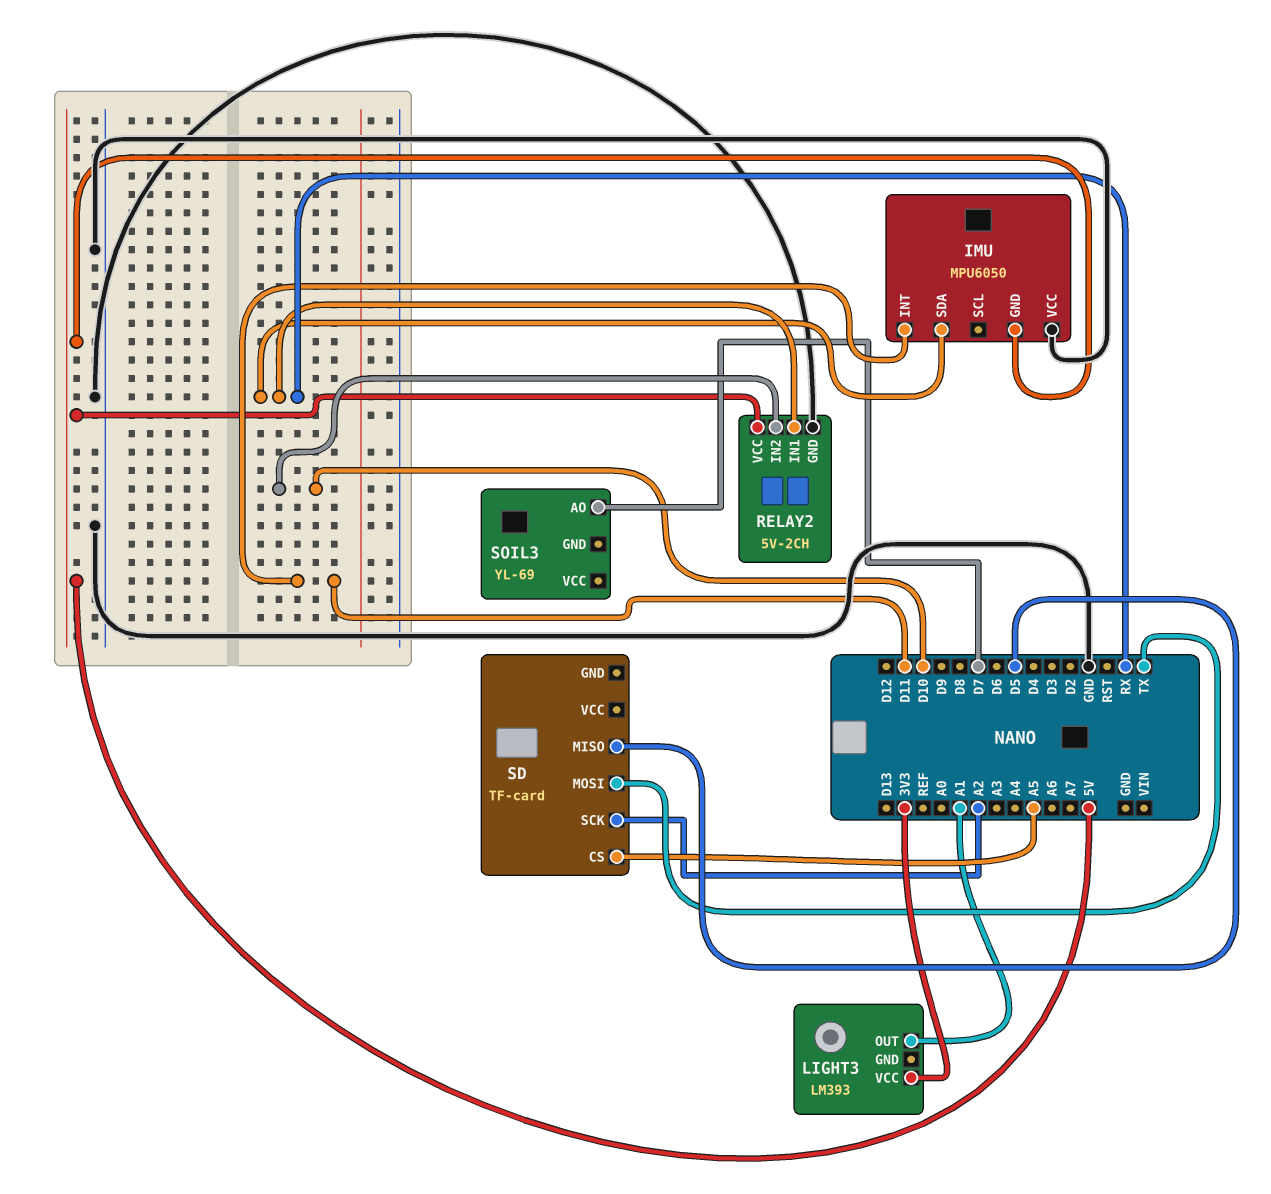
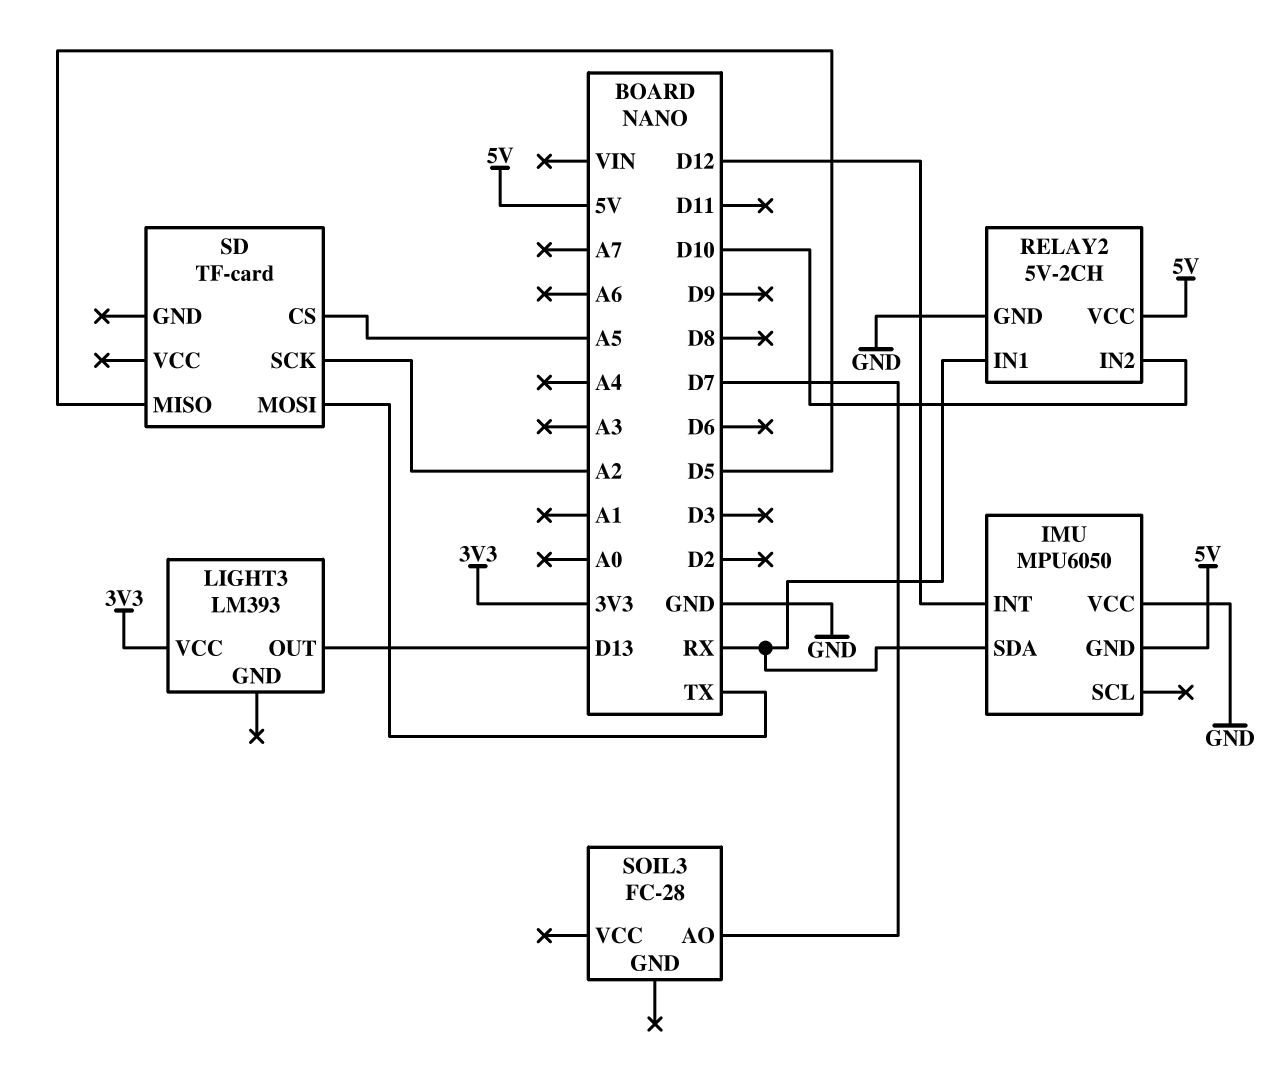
IMU pin INT: D11 -> D12
LIGHT3 pin OUT: A1 -> D13
SOIL3: YL-69 -> FC-28

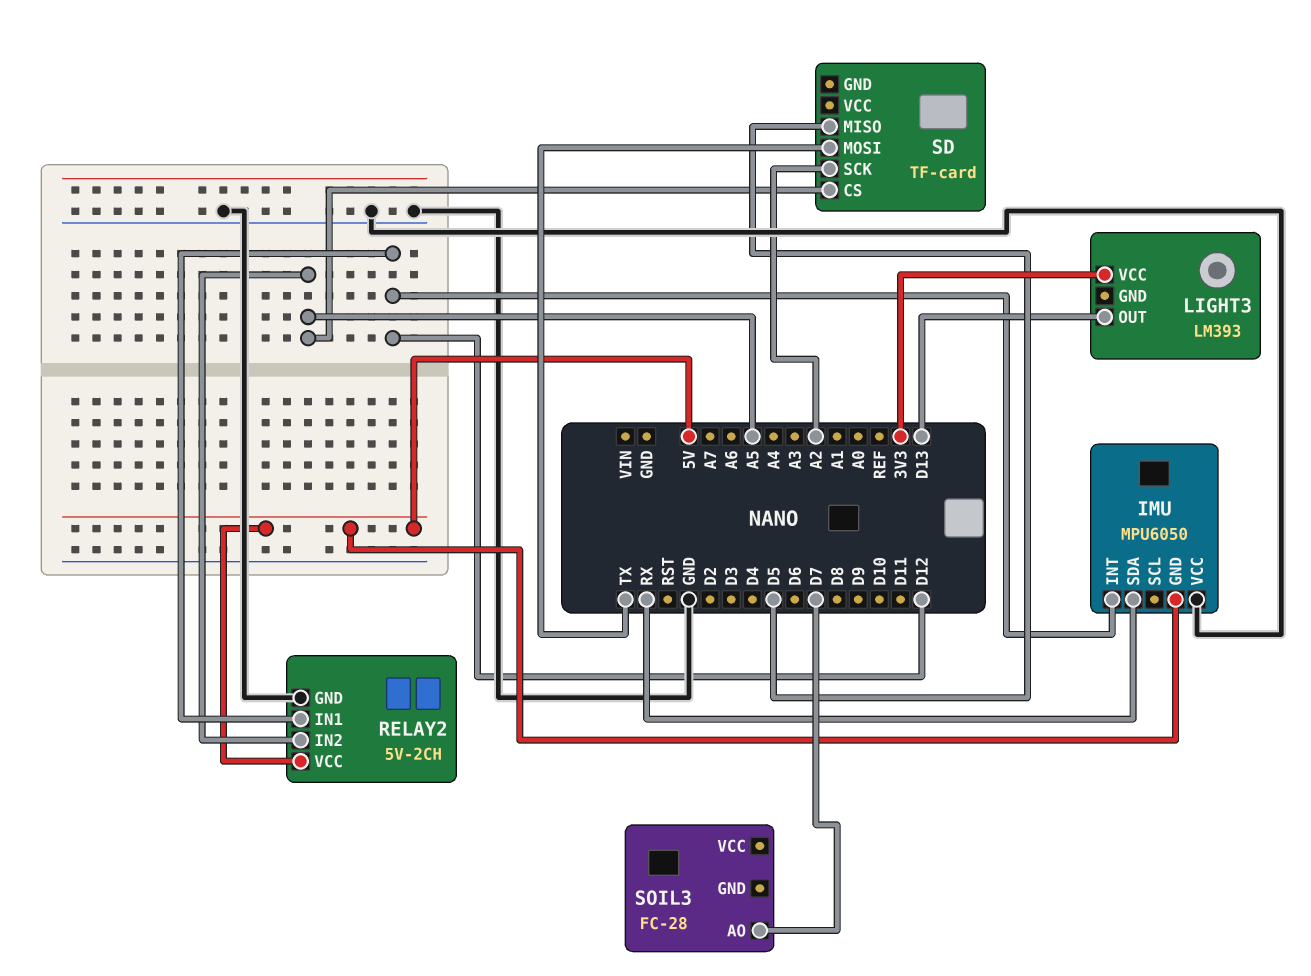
RELAY2 pin IN1: RX -> D12
RELAY2 pin IN2: D10 -> A5

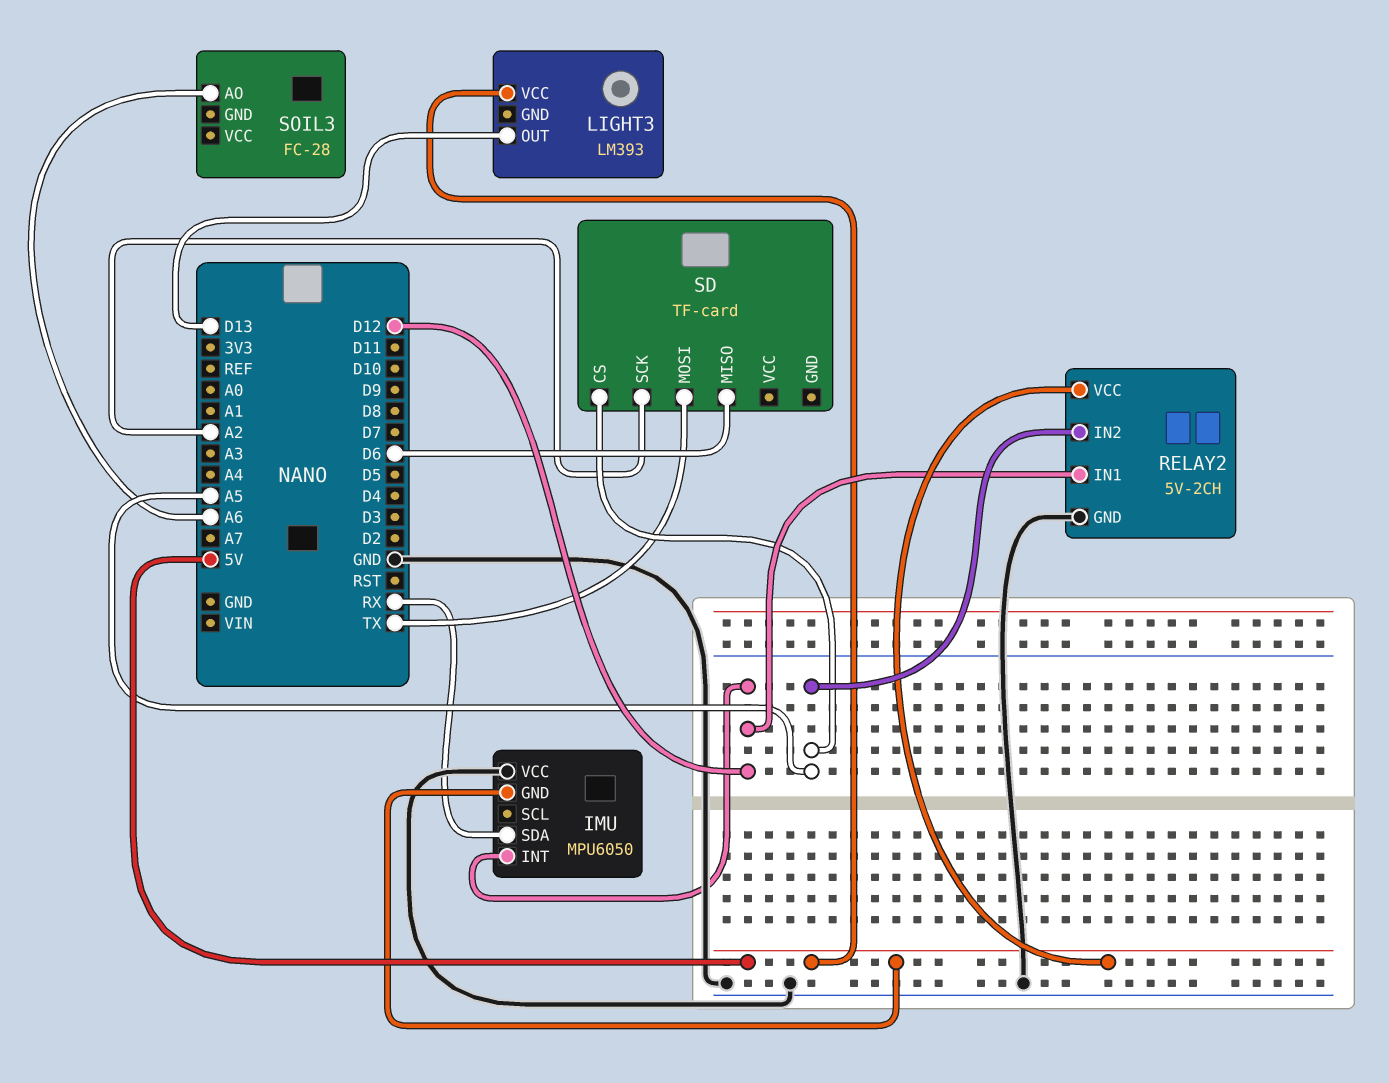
LIGHT3 pin VCC: 3V3 -> 5V
SD pin MISO: D5 -> D6
SOIL3 pin AO: D7 -> A6

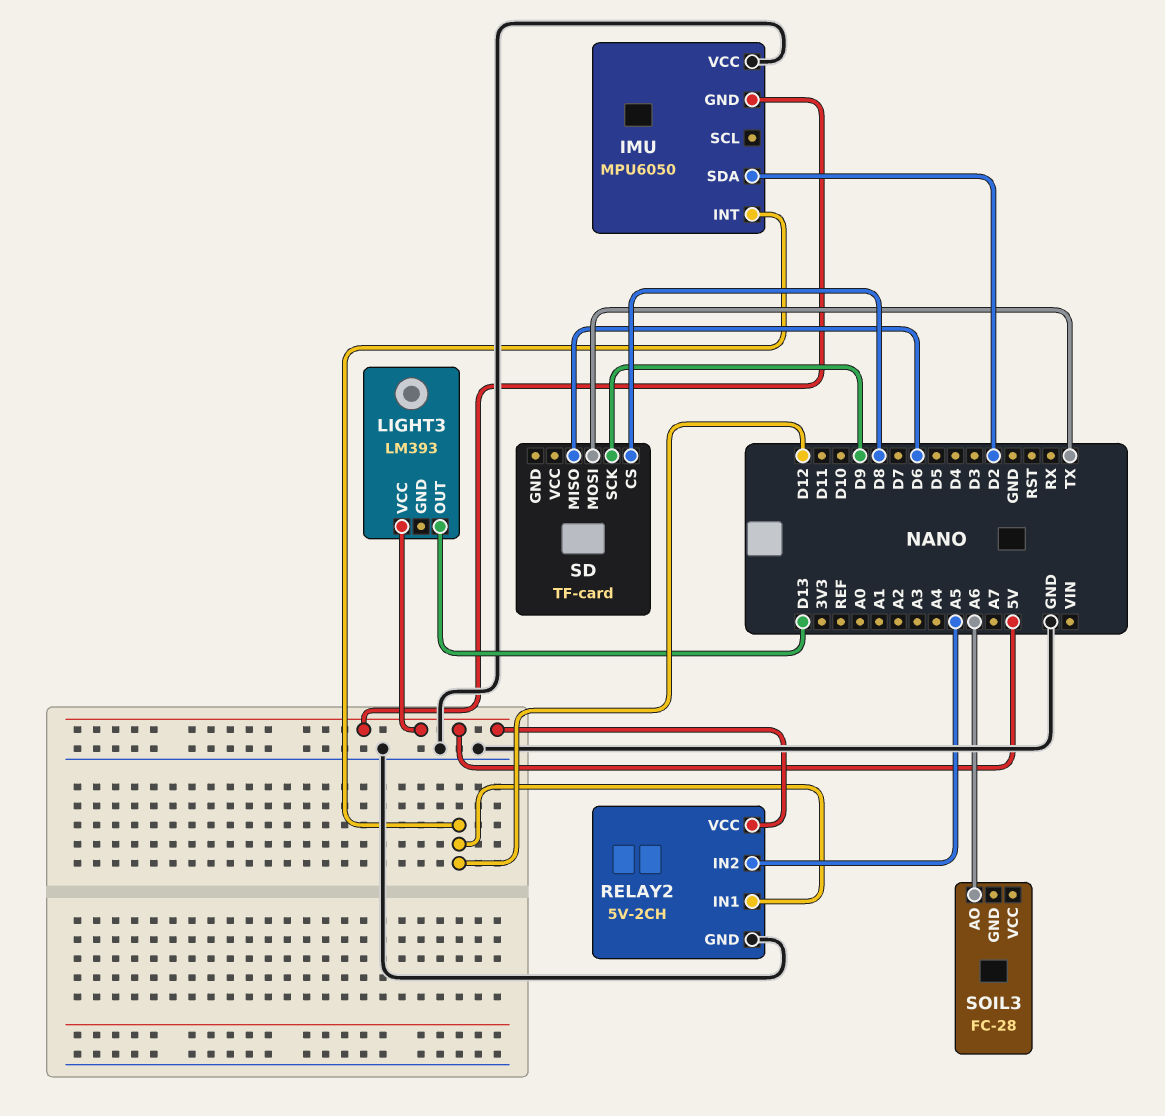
IMU pin SDA: RX -> D2
SD pin CS: A5 -> D8
SD pin SCK: A2 -> D9

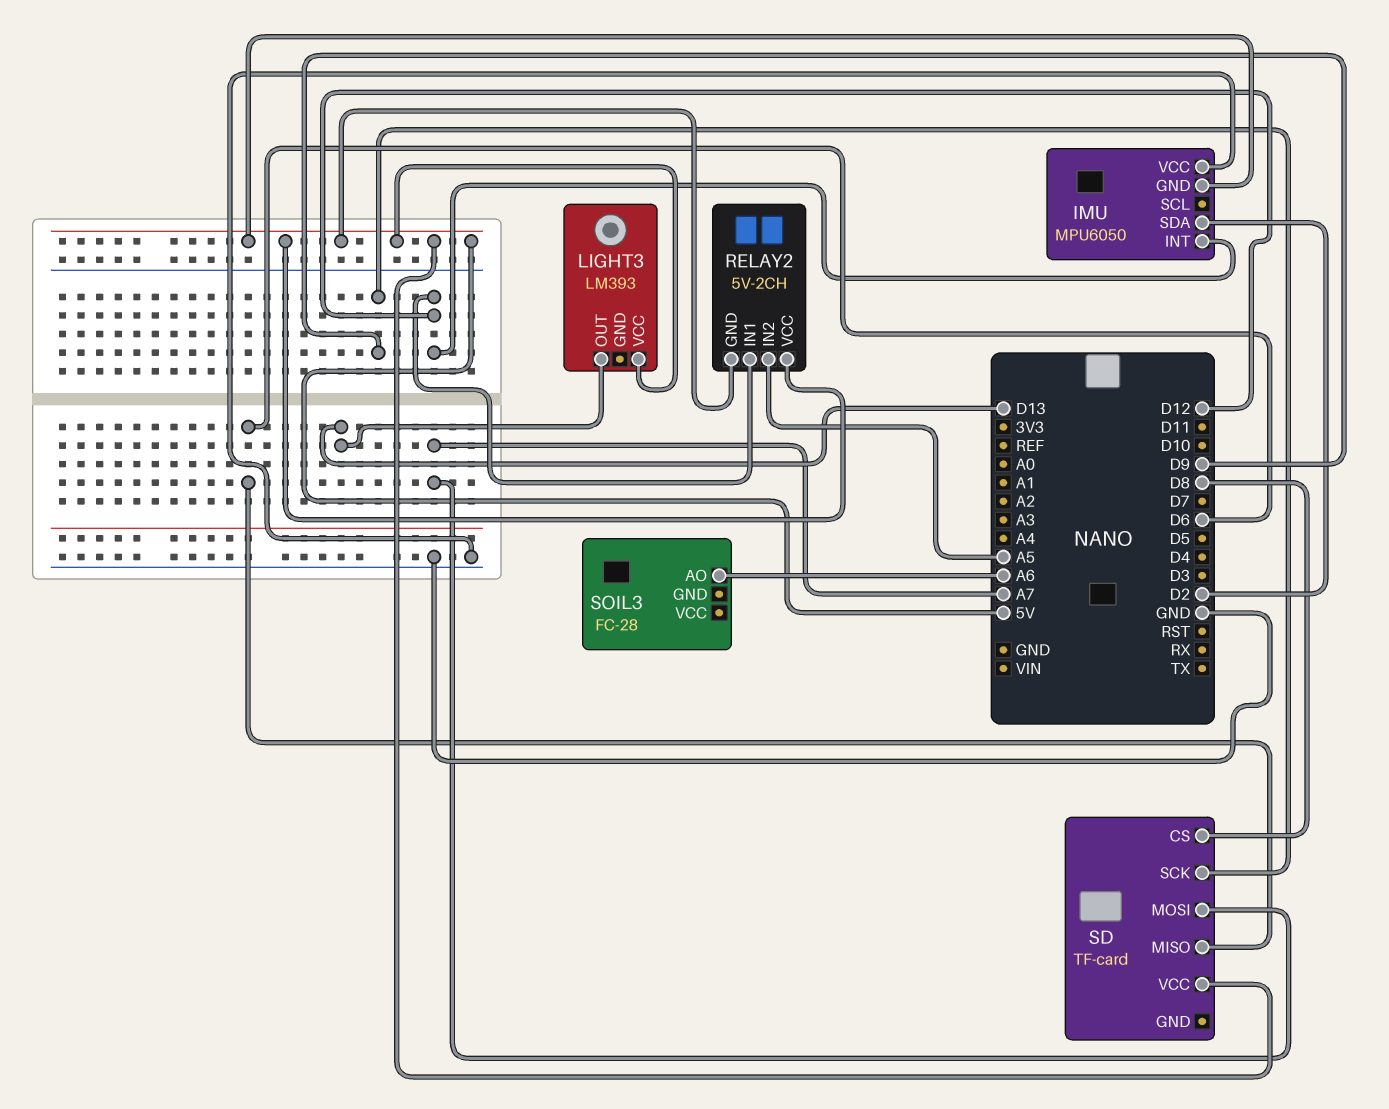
RELAY2 pin GND: GND -> 5V
SD pin MOSI: TX -> A7
SD pin VCC: none -> 5V

